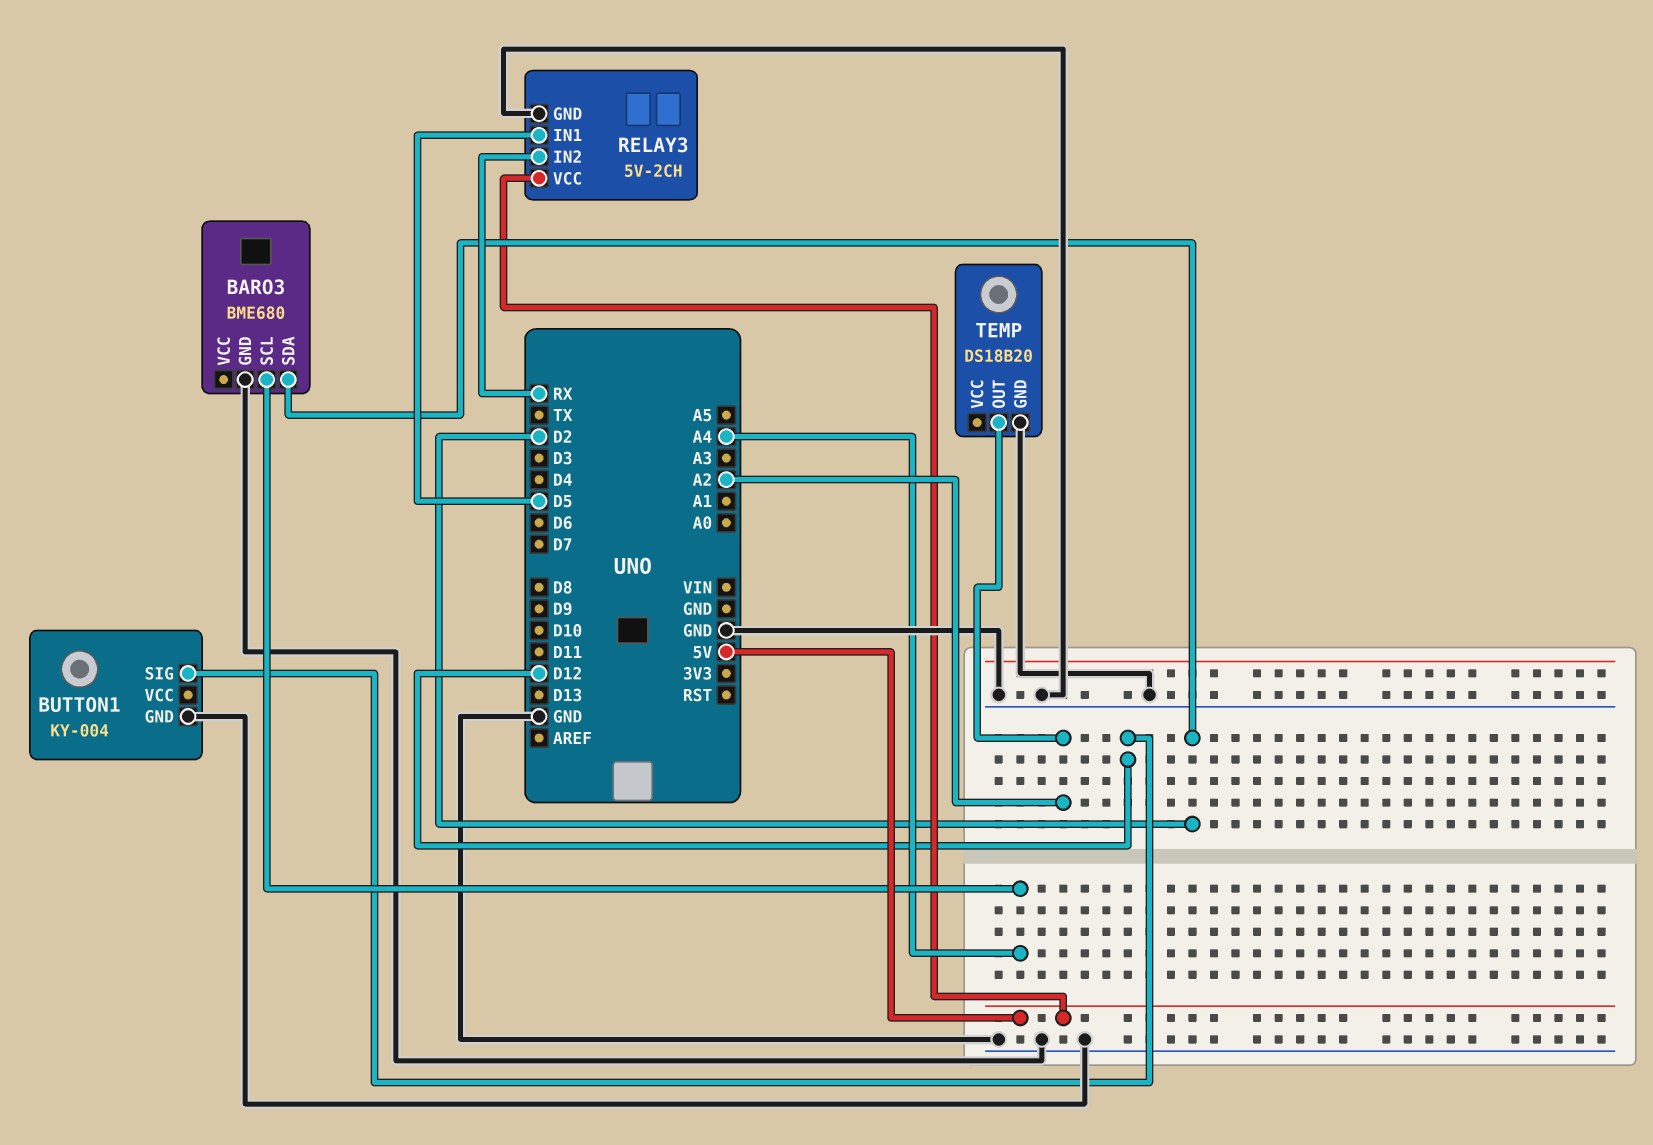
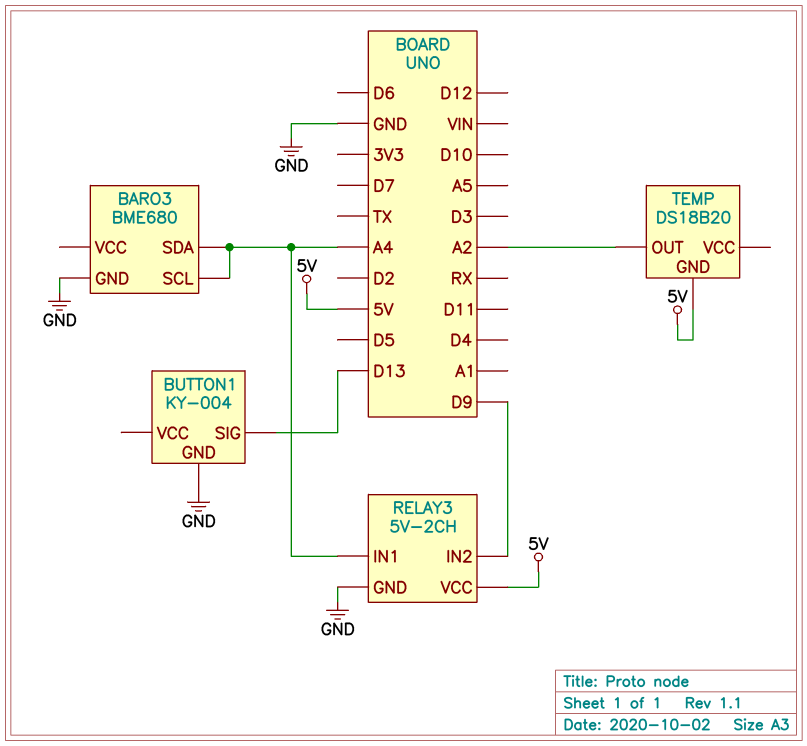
BARO3 pin SDA: D2 -> A4
BUTTON1 pin SIG: D12 -> D13
RELAY3 pin IN1: D5 -> A4
RELAY3 pin IN2: RX -> D9
TEMP pin GND: GND -> 5V

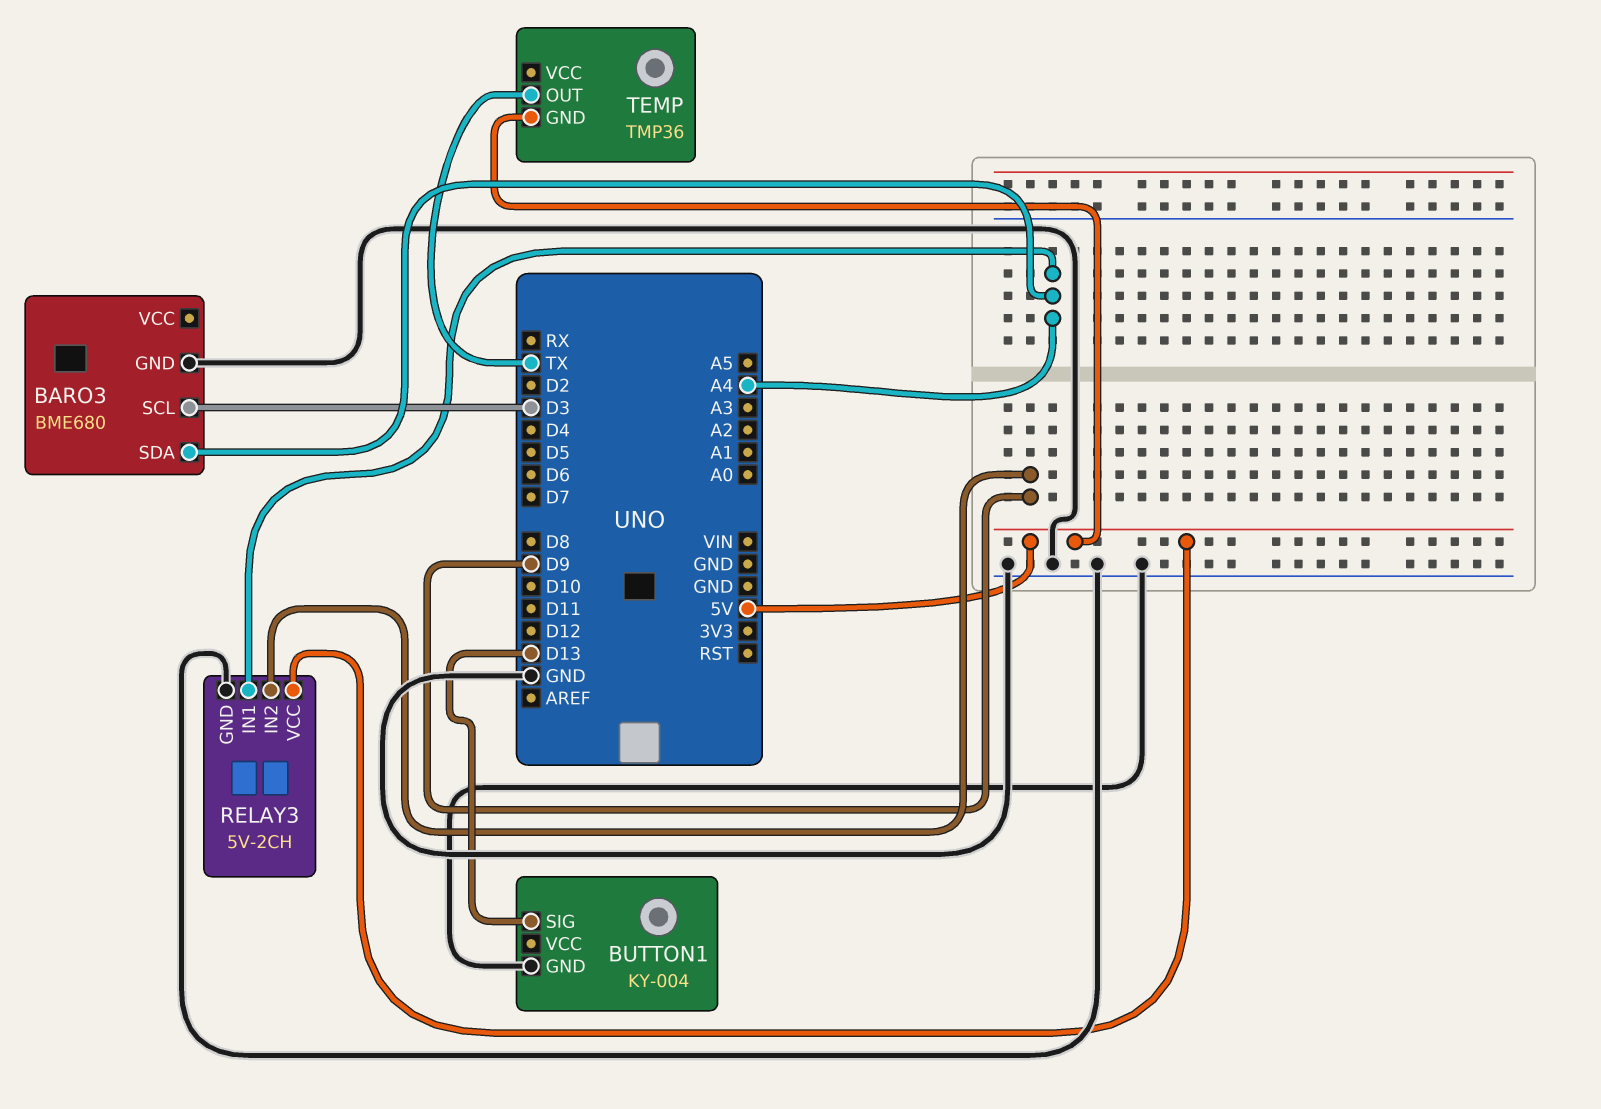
BARO3 pin SCL: A4 -> D3
TEMP: DS18B20 -> TMP36
TEMP pin OUT: A2 -> TX

